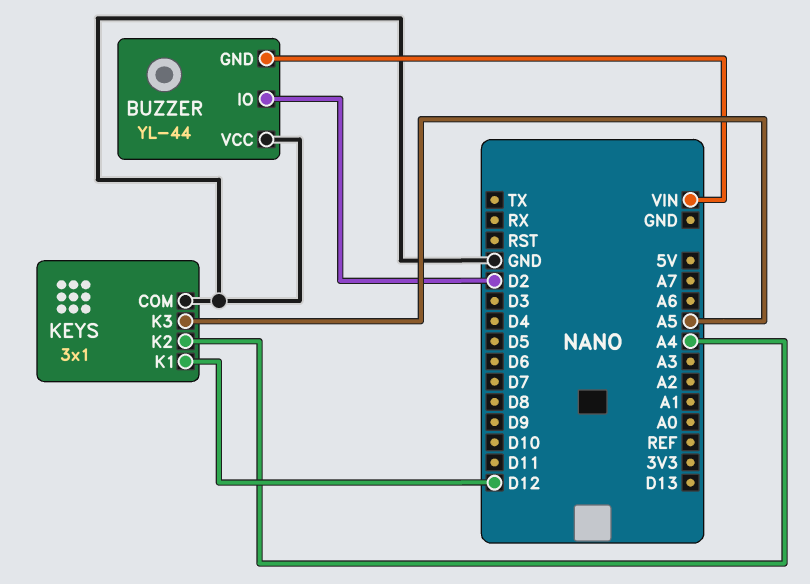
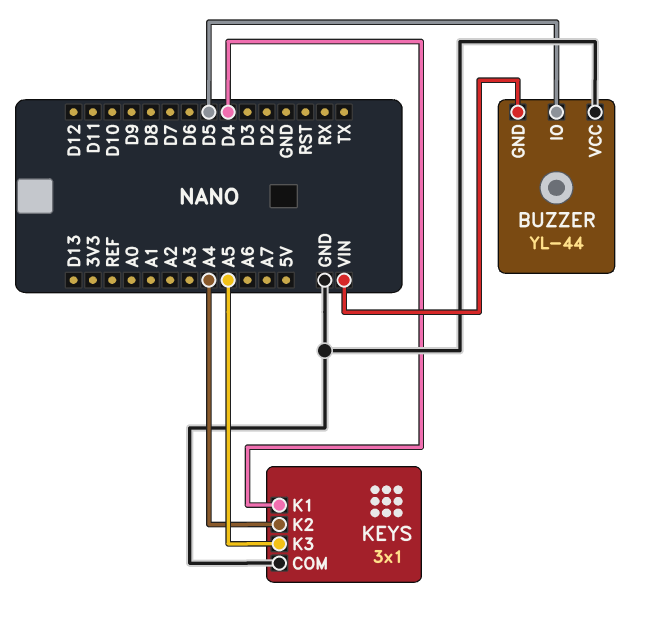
BUZZER pin IO: D2 -> D5
KEYS pin K1: D12 -> D4

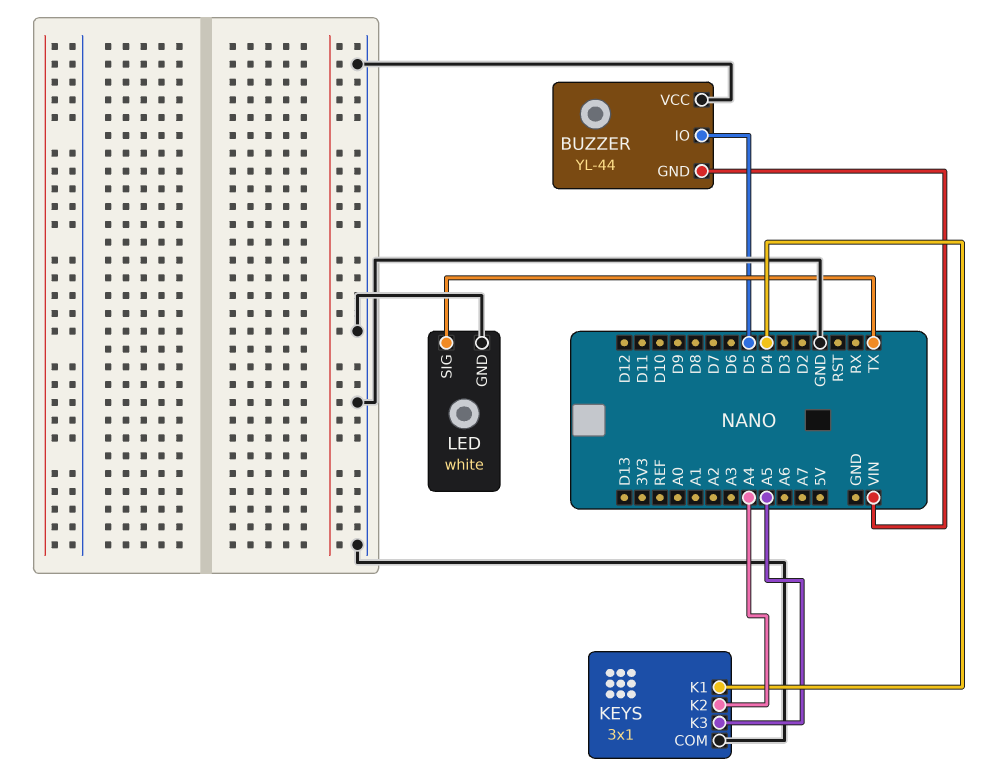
LED: none -> white
LED pin GND: none -> GND
LED pin SIG: none -> TX

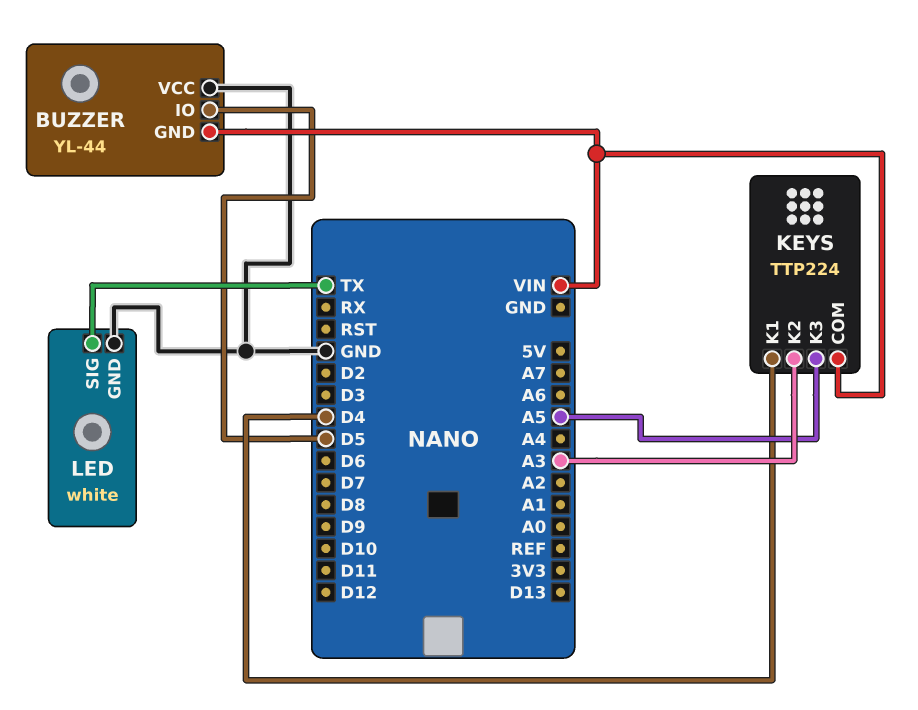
KEYS: 3x1 -> TTP224
KEYS pin COM: GND -> VIN
KEYS pin K2: A4 -> A3

